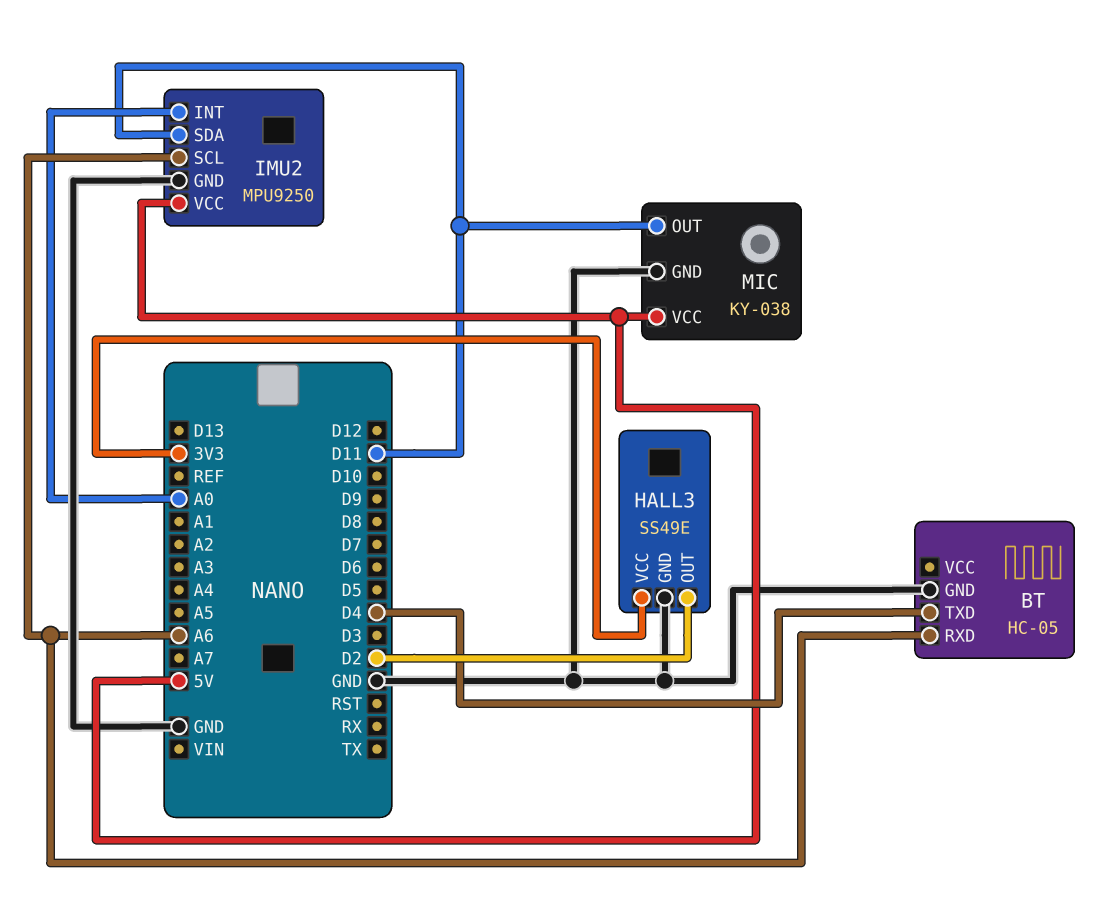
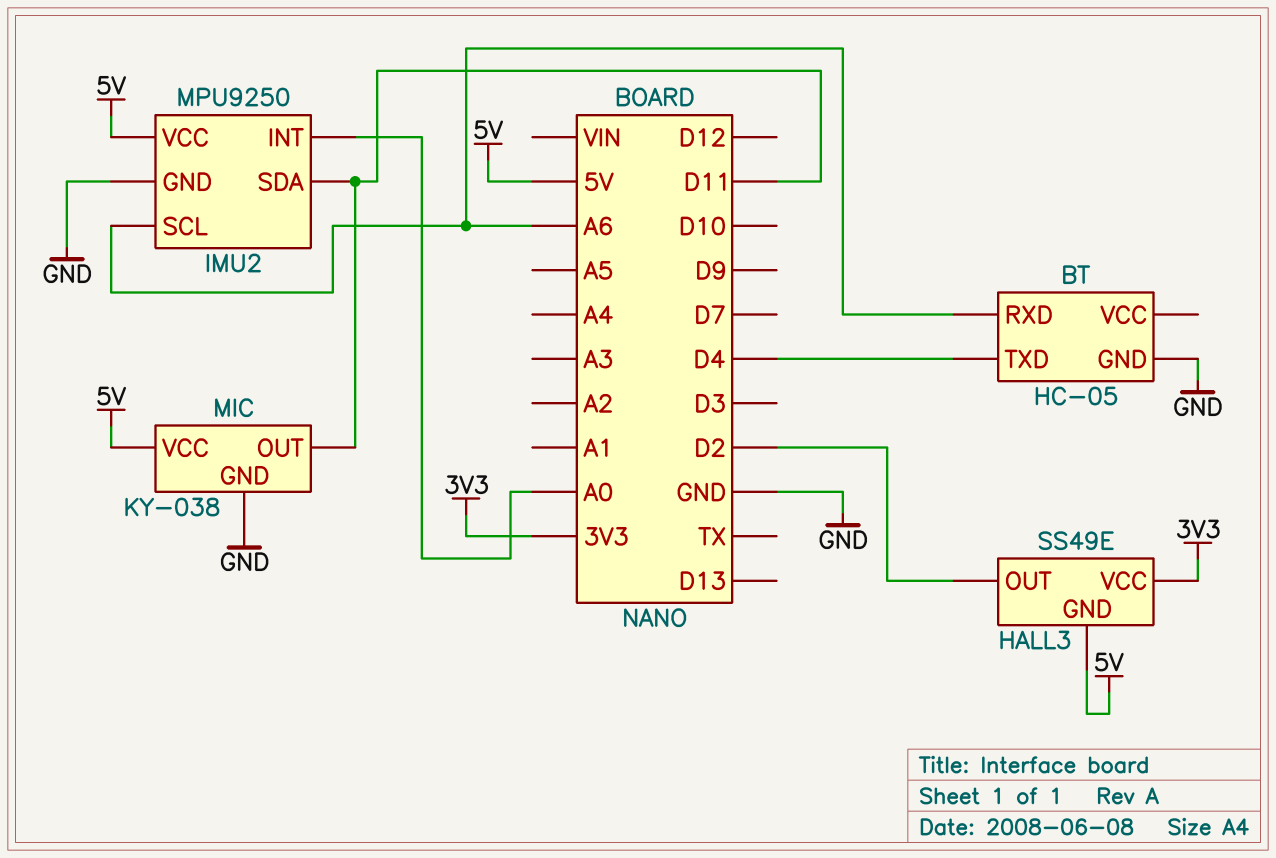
HALL3 pin GND: GND -> 5V

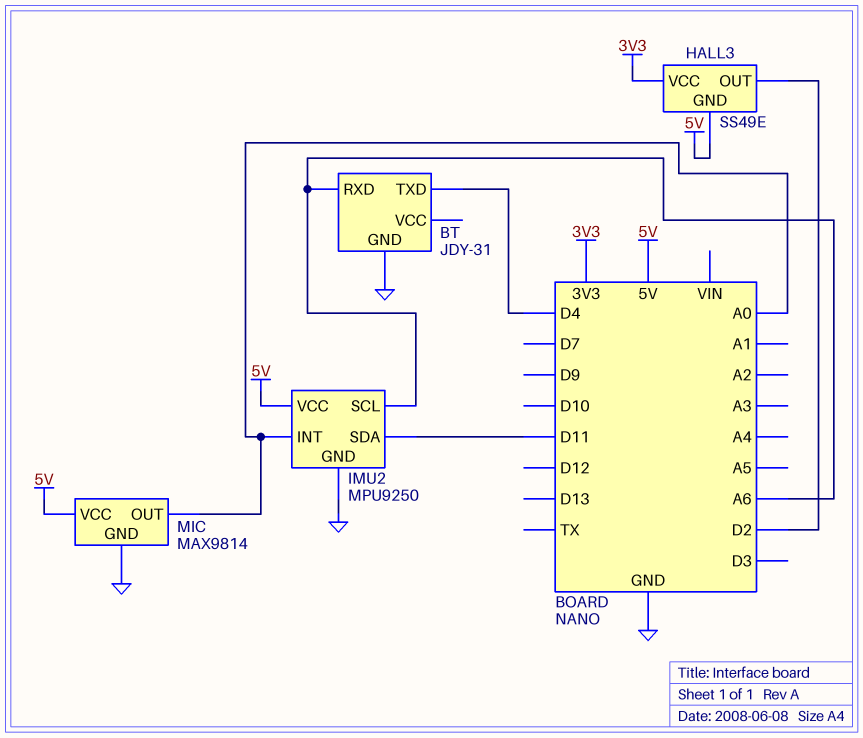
BT: HC-05 -> JDY-31
MIC: KY-038 -> MAX9814
MIC pin OUT: D11 -> A0

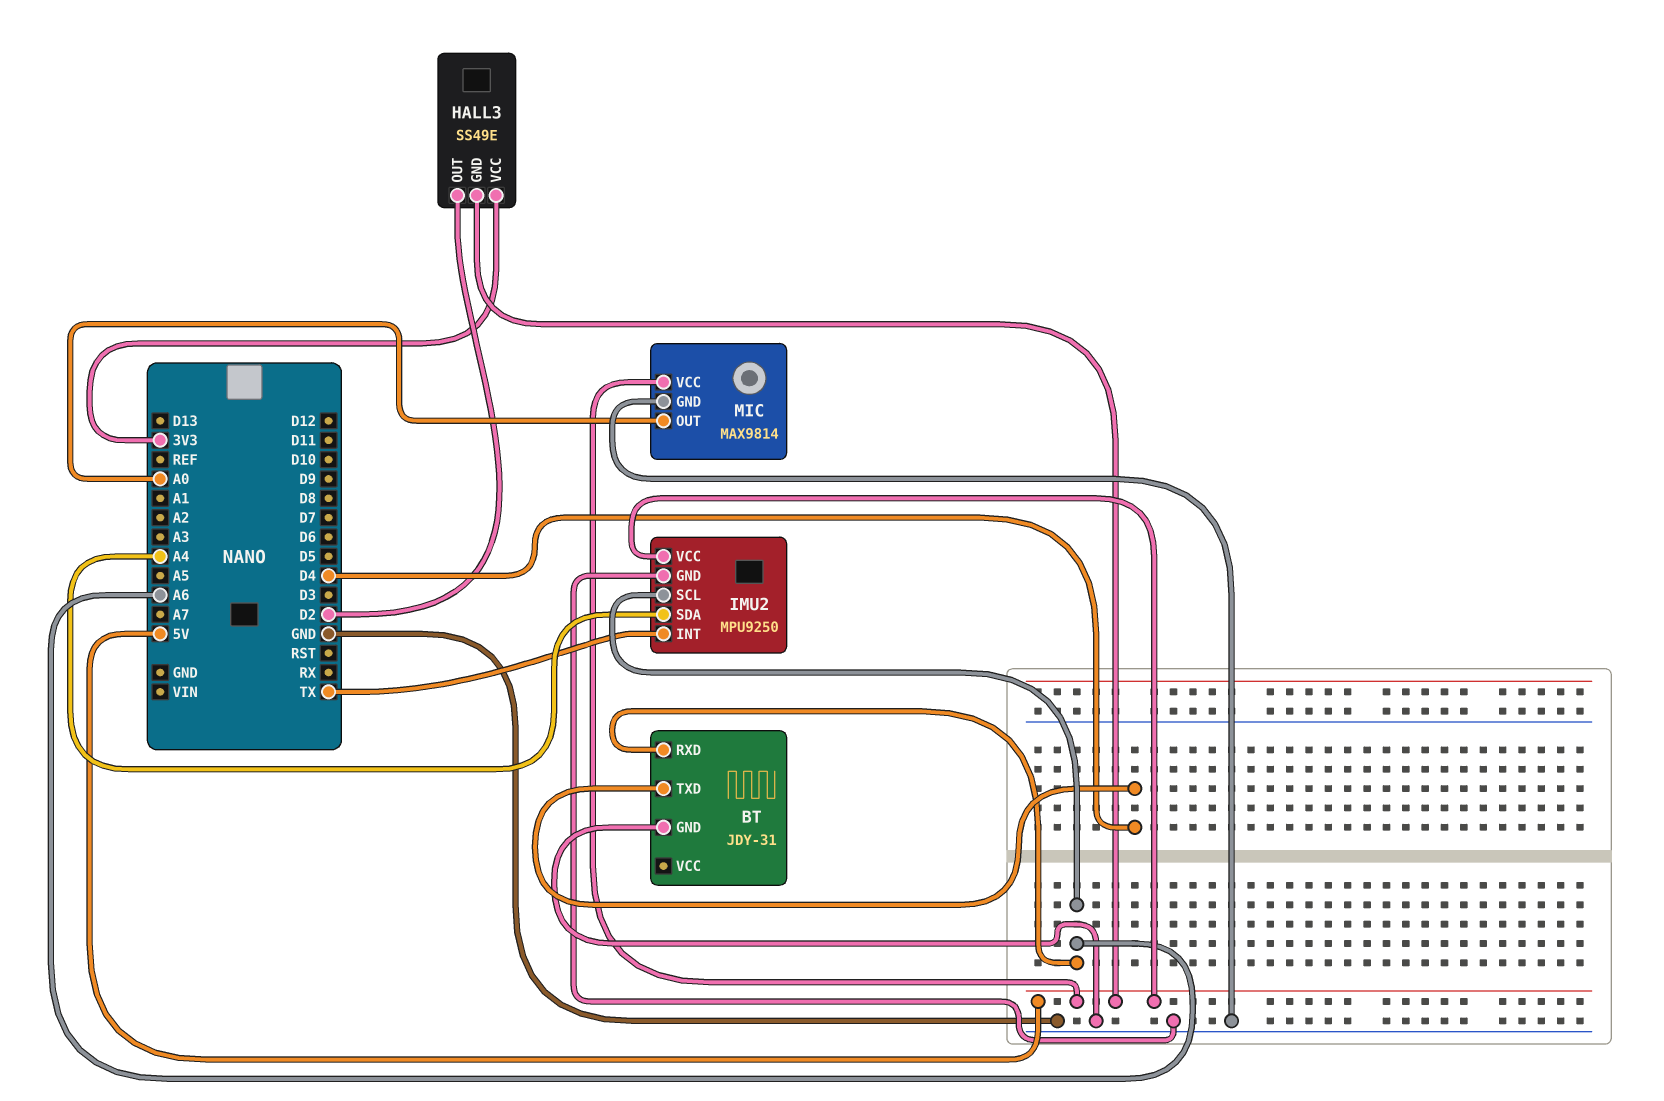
IMU2 pin INT: A0 -> TX
IMU2 pin SDA: D11 -> A4

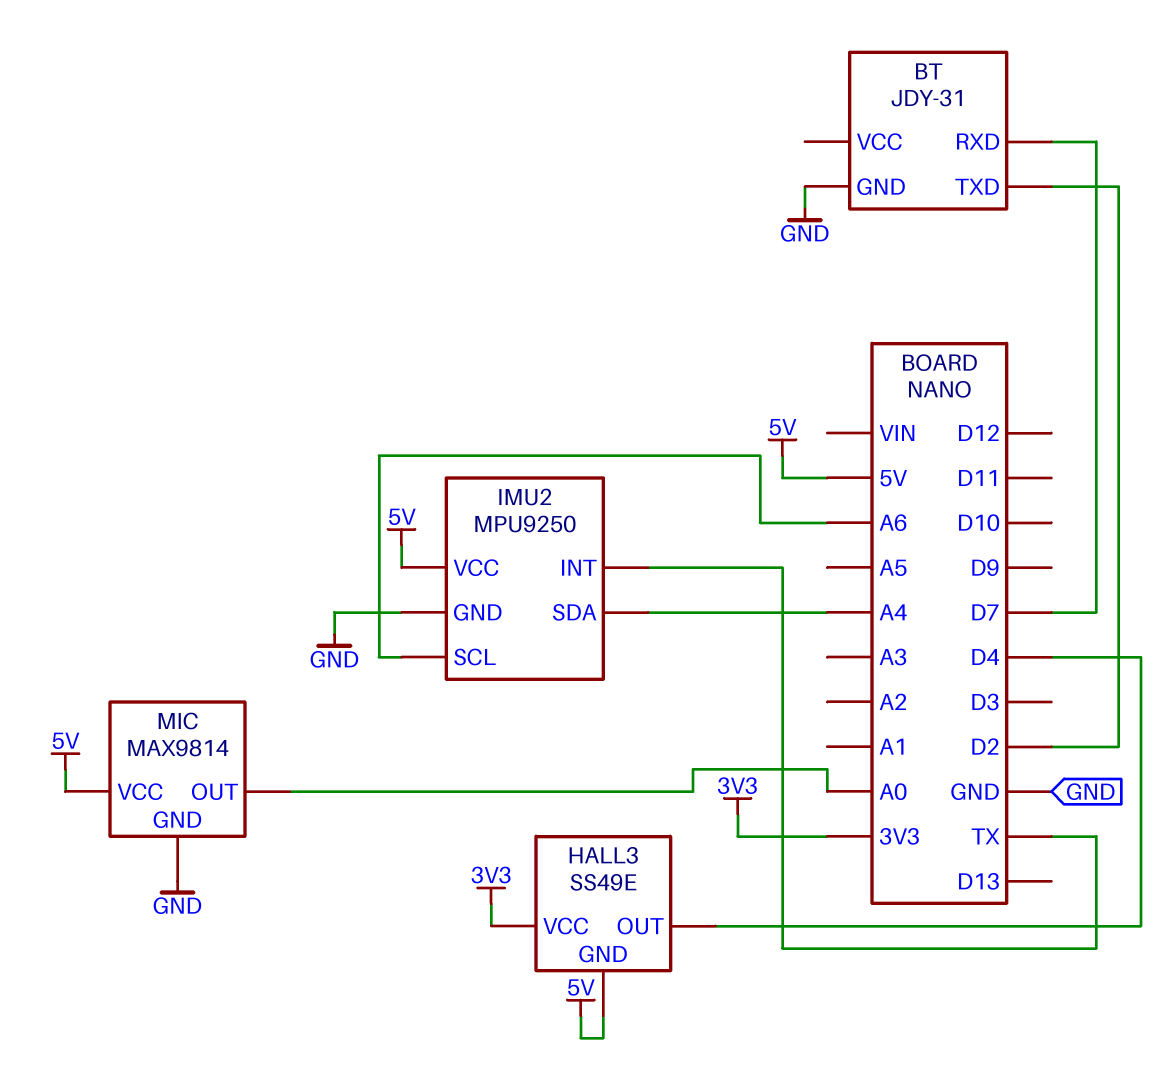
BT pin RXD: A6 -> D7
BT pin TXD: D4 -> D2
HALL3 pin OUT: D2 -> D4

